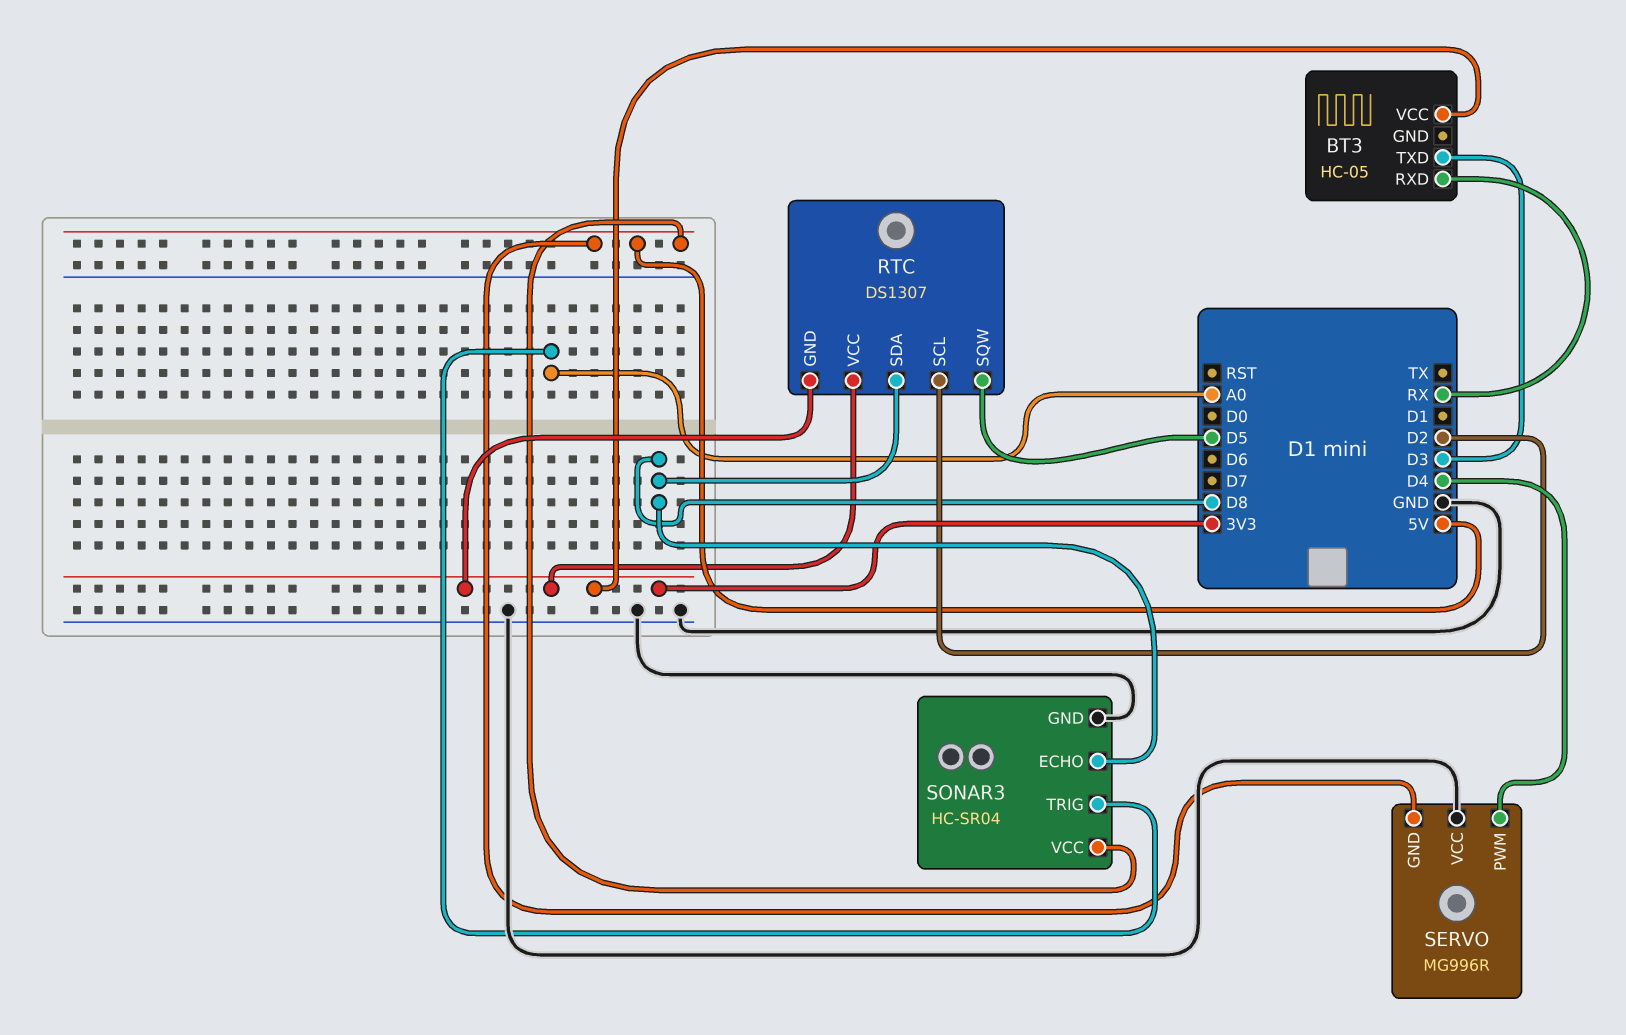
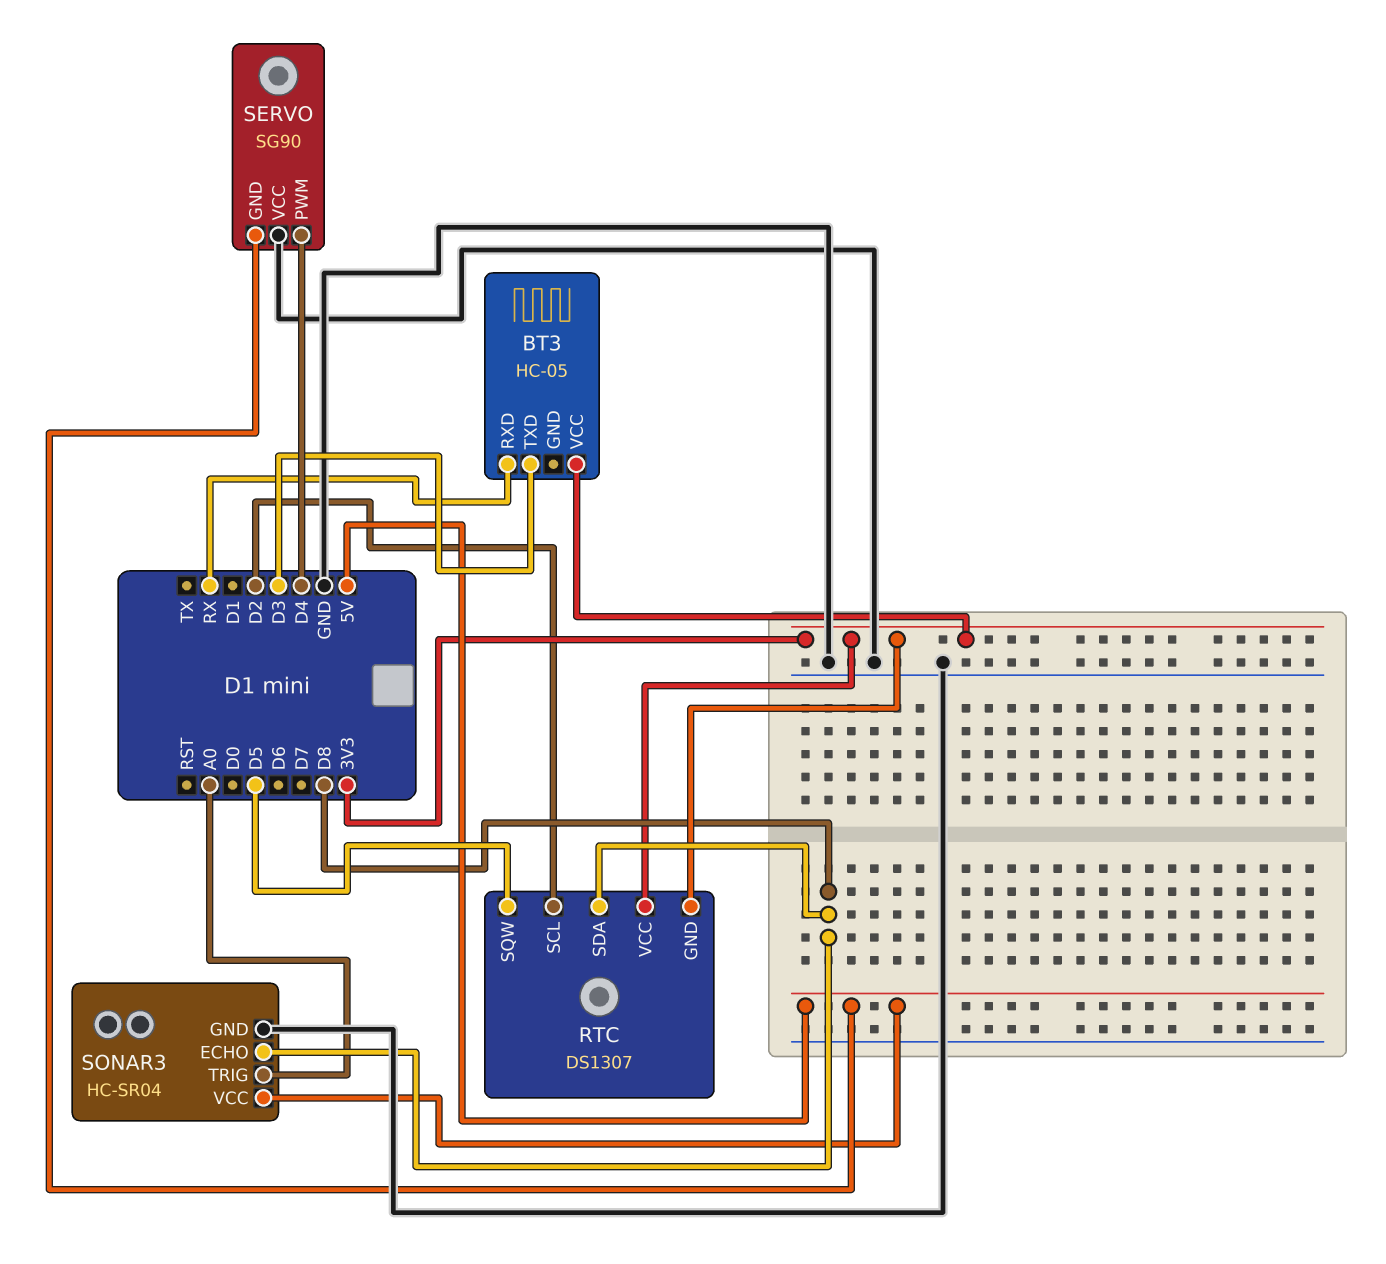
SERVO: MG996R -> SG90

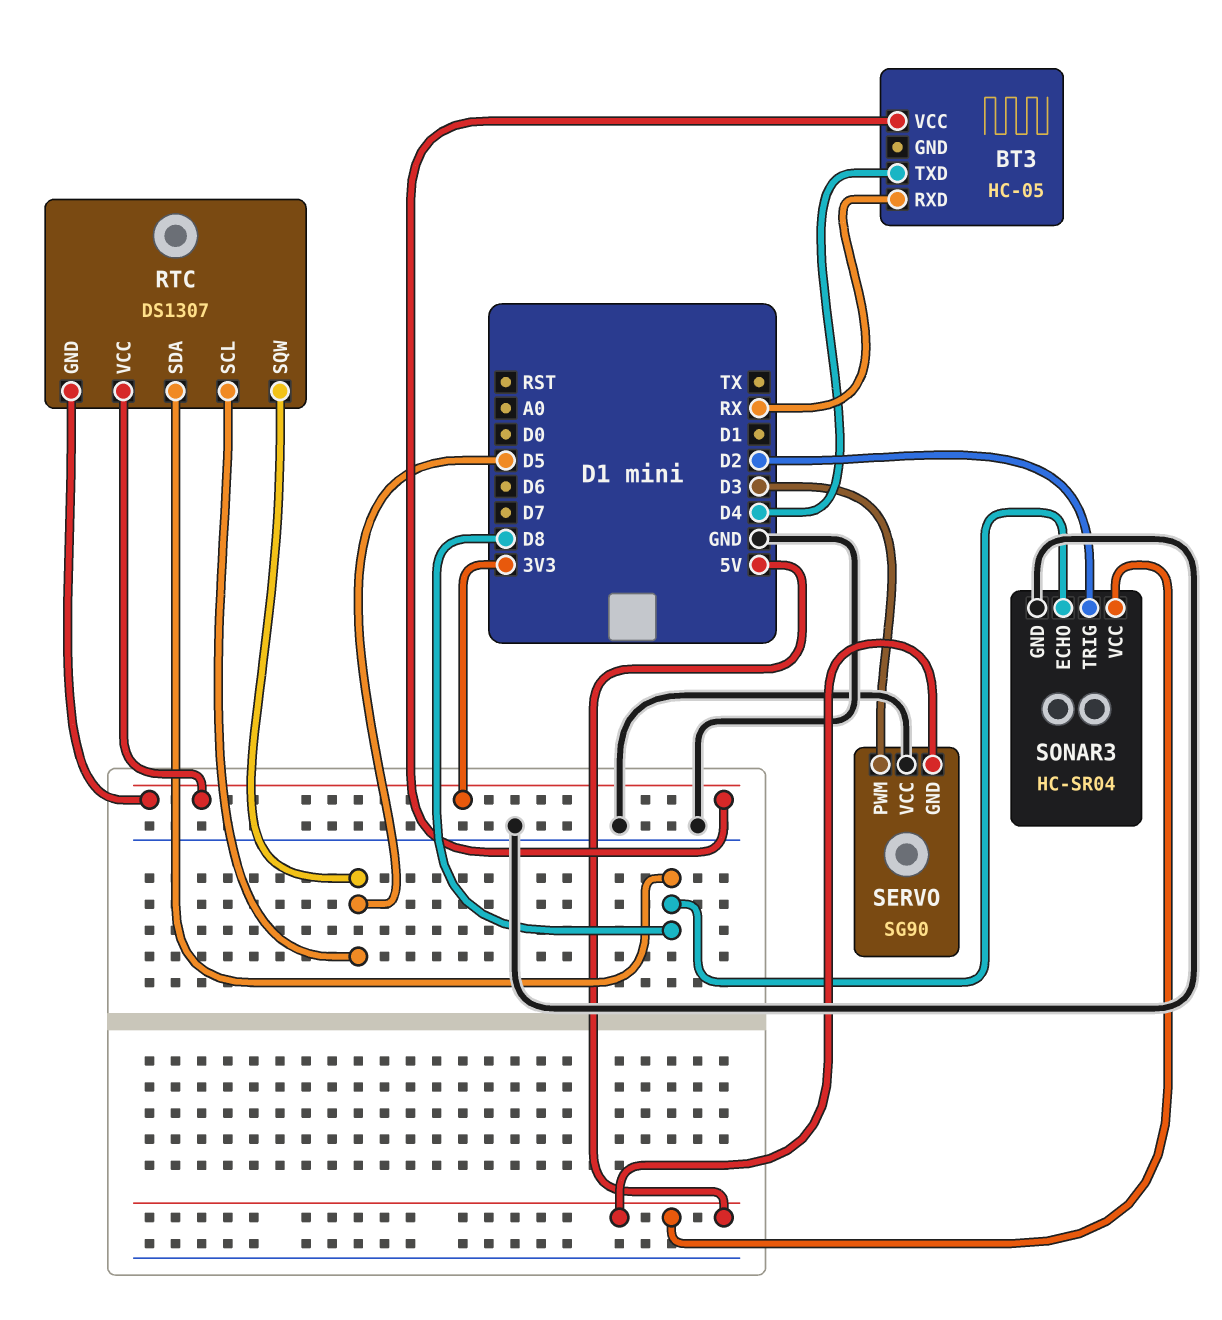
BT3 pin TXD: D3 -> D4
RTC pin SCL: D2 -> D5
SERVO pin PWM: D4 -> D3
SONAR3 pin TRIG: A0 -> D2

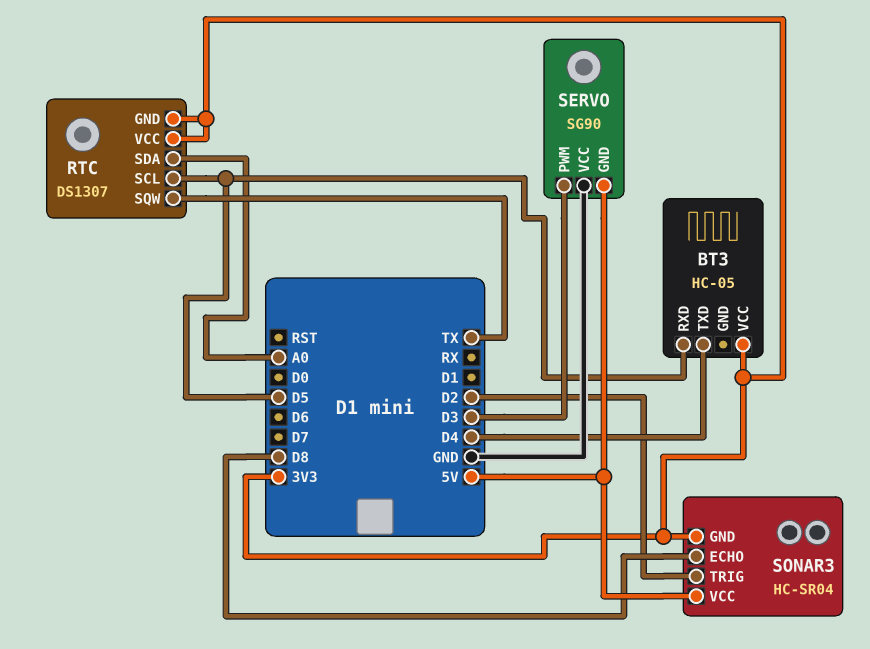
BT3 pin RXD: RX -> D5
RTC pin SDA: D8 -> A0
RTC pin SQW: D5 -> TX
SONAR3 pin GND: GND -> 3V3

